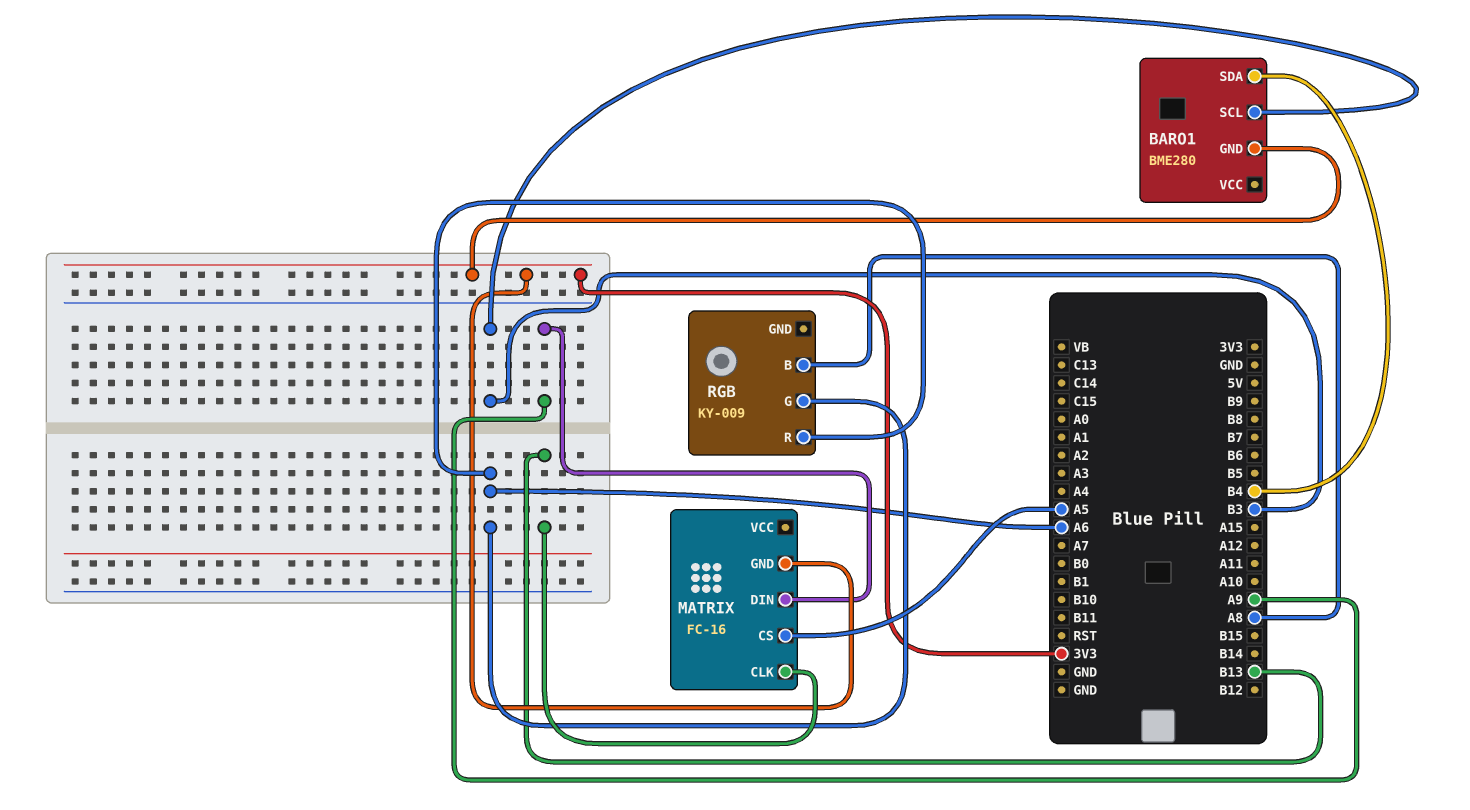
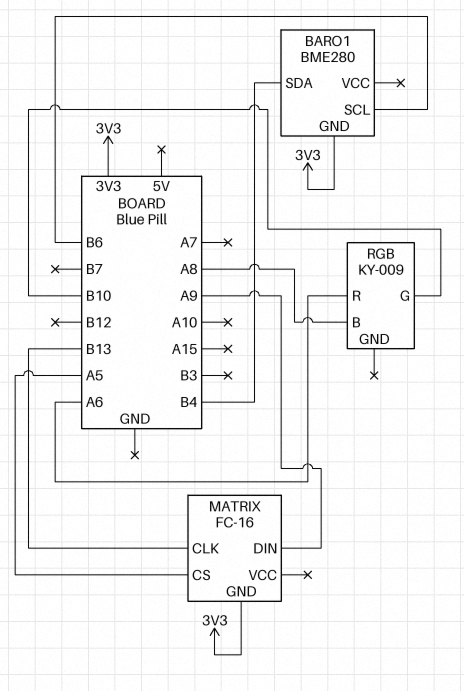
BARO1 pin SCL: B3 -> B6
RGB pin G: A6 -> B10

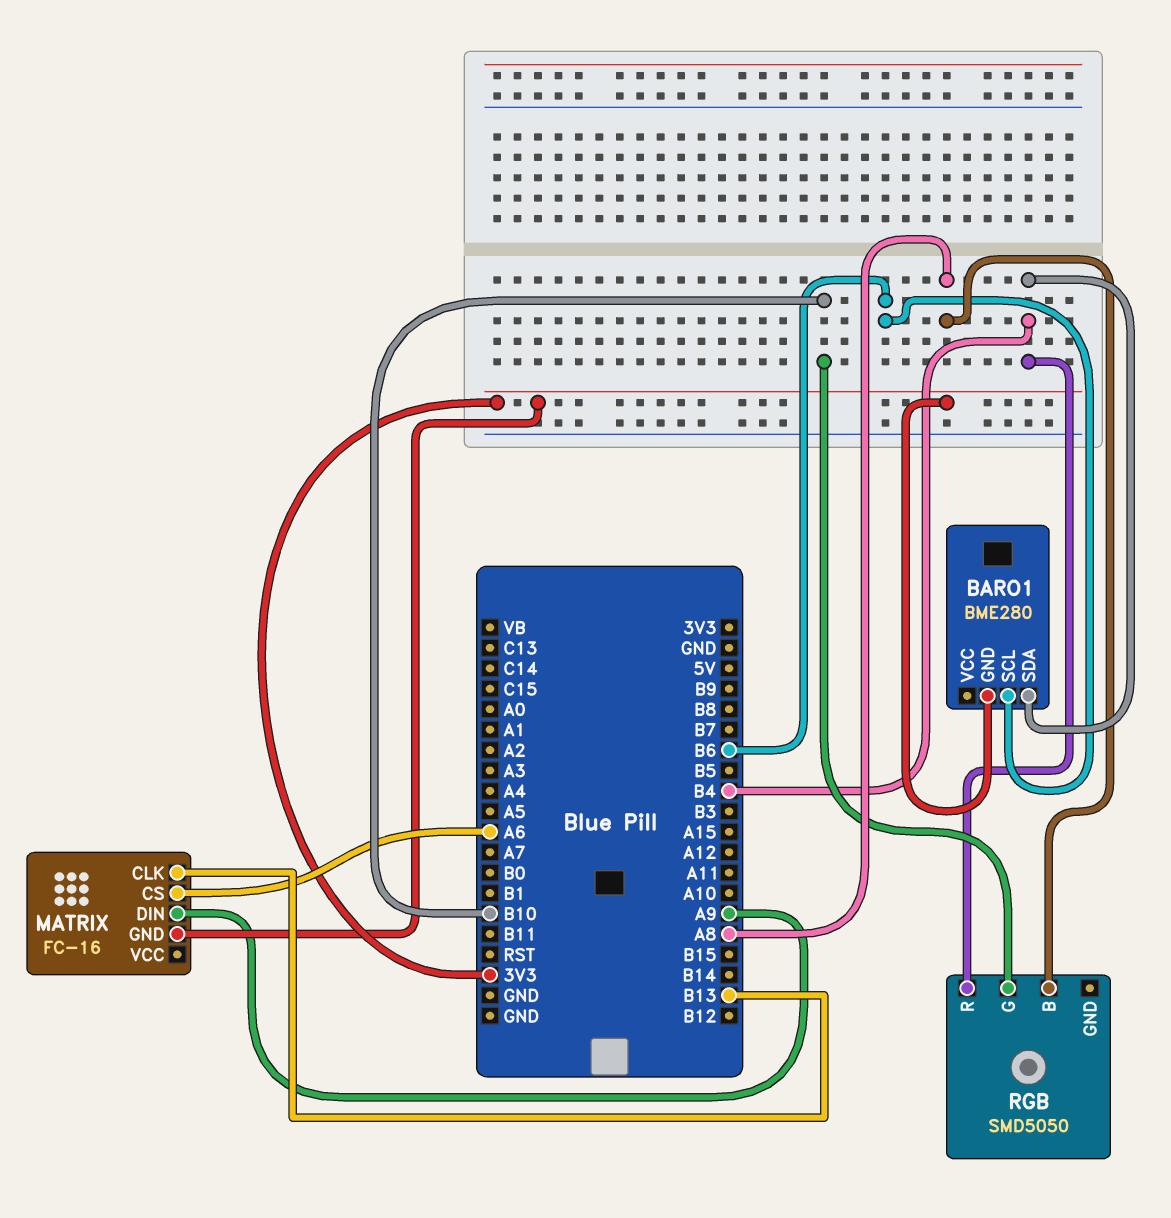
MATRIX pin CS: A5 -> A6
RGB: KY-009 -> SMD5050
RGB pin R: A6 -> B4

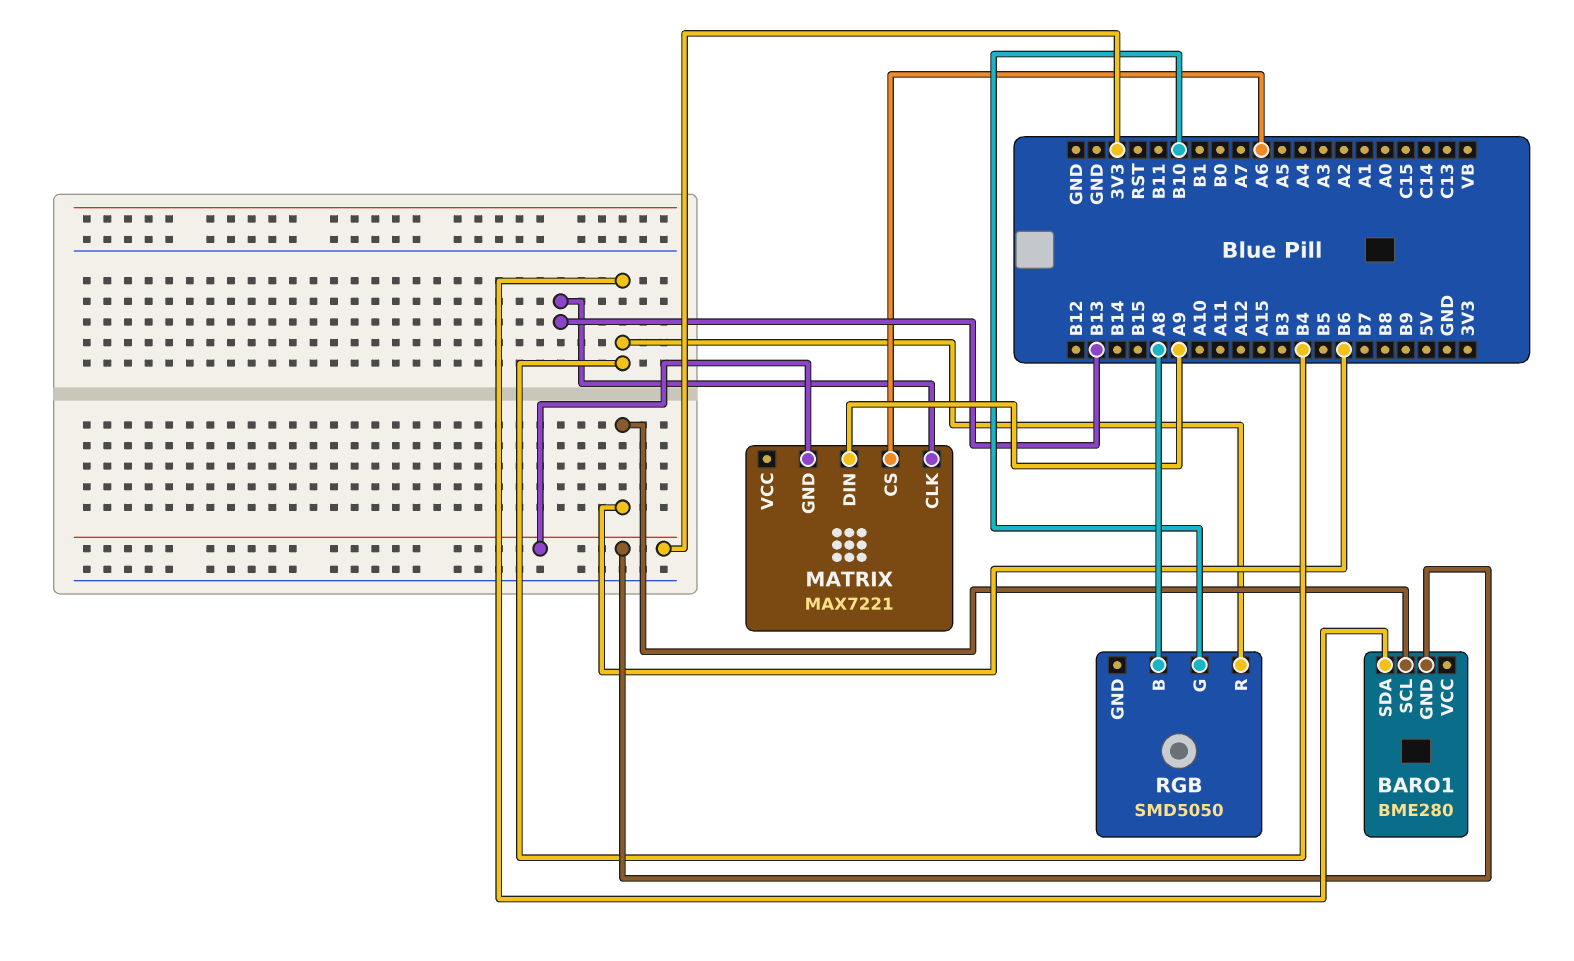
MATRIX: FC-16 -> MAX7221

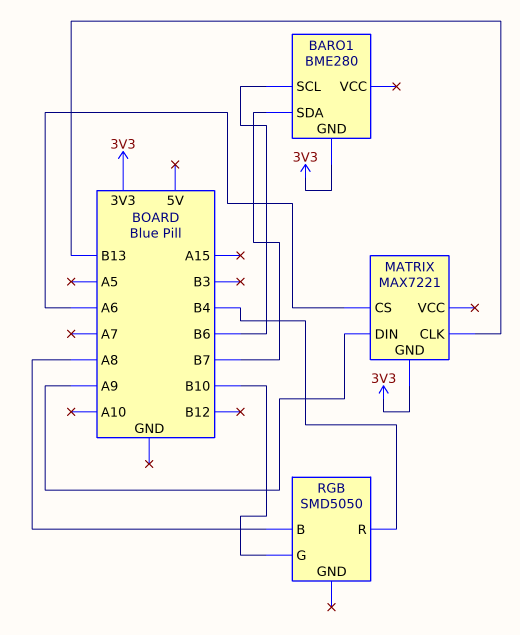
BARO1 pin SDA: B4 -> B7

